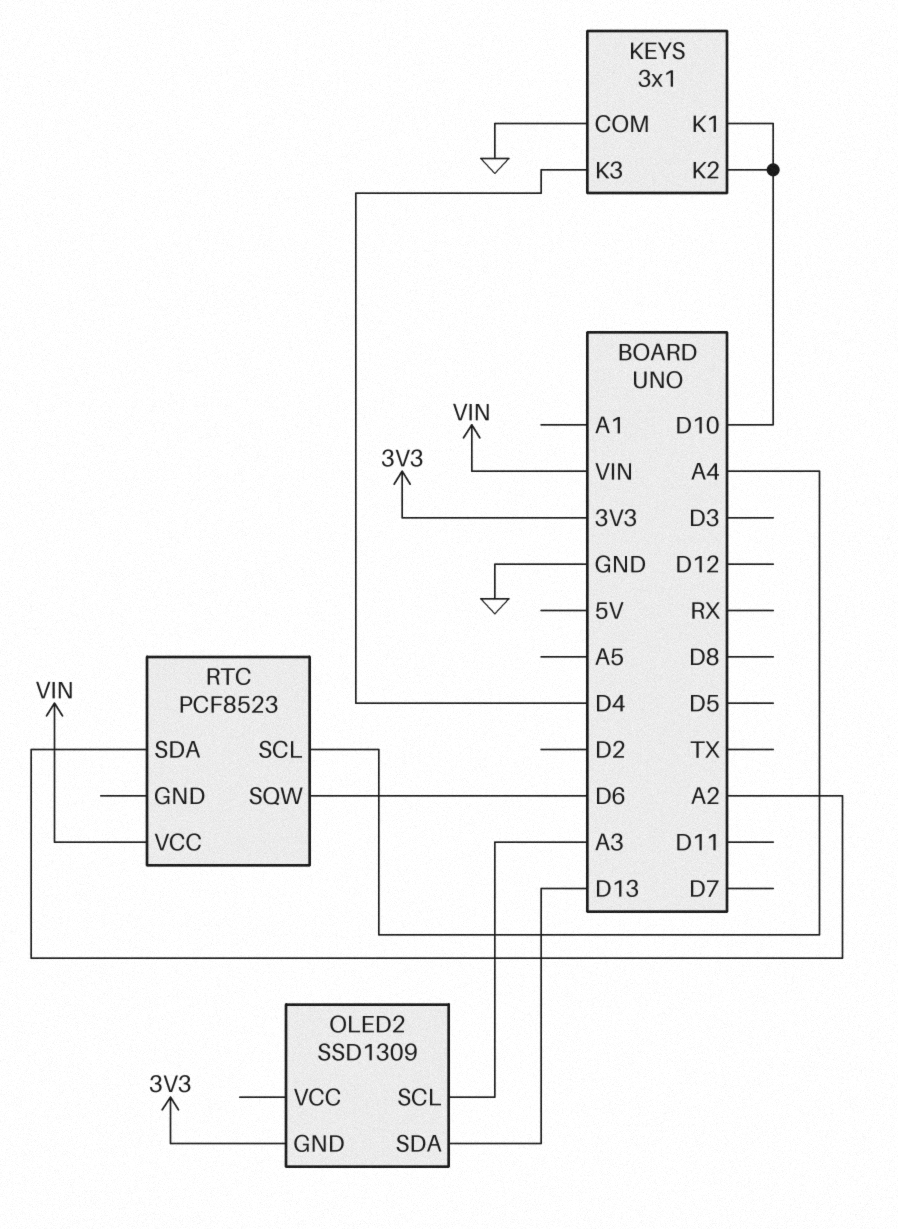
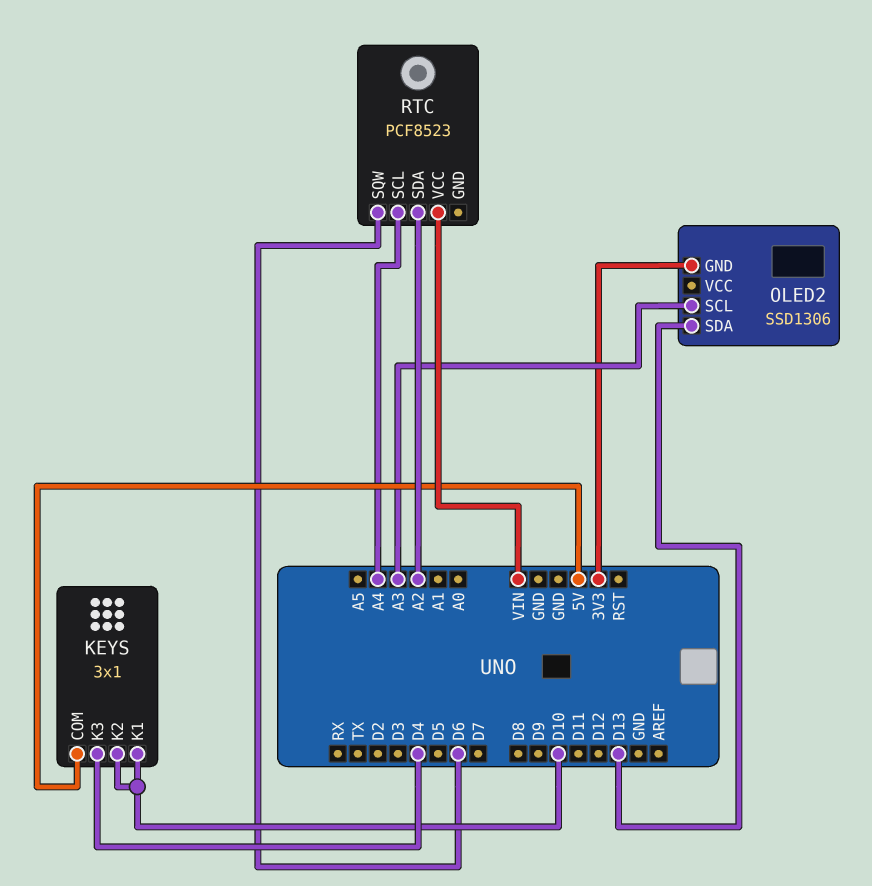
KEYS pin COM: GND -> 5V
OLED2: SSD1309 -> SSD1306

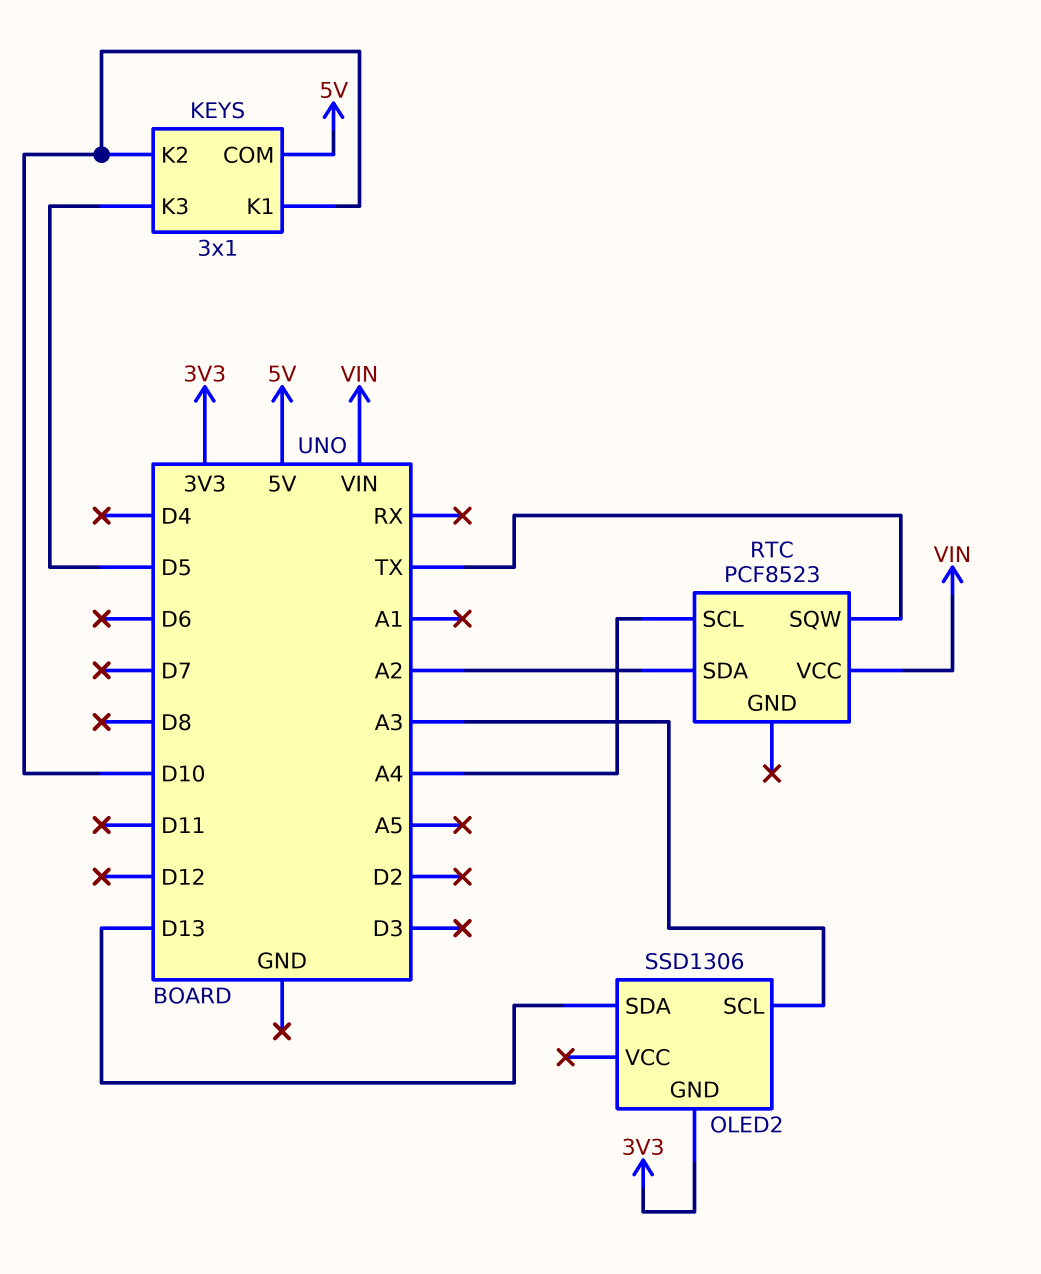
KEYS pin K3: D4 -> D5
RTC pin SQW: D6 -> TX

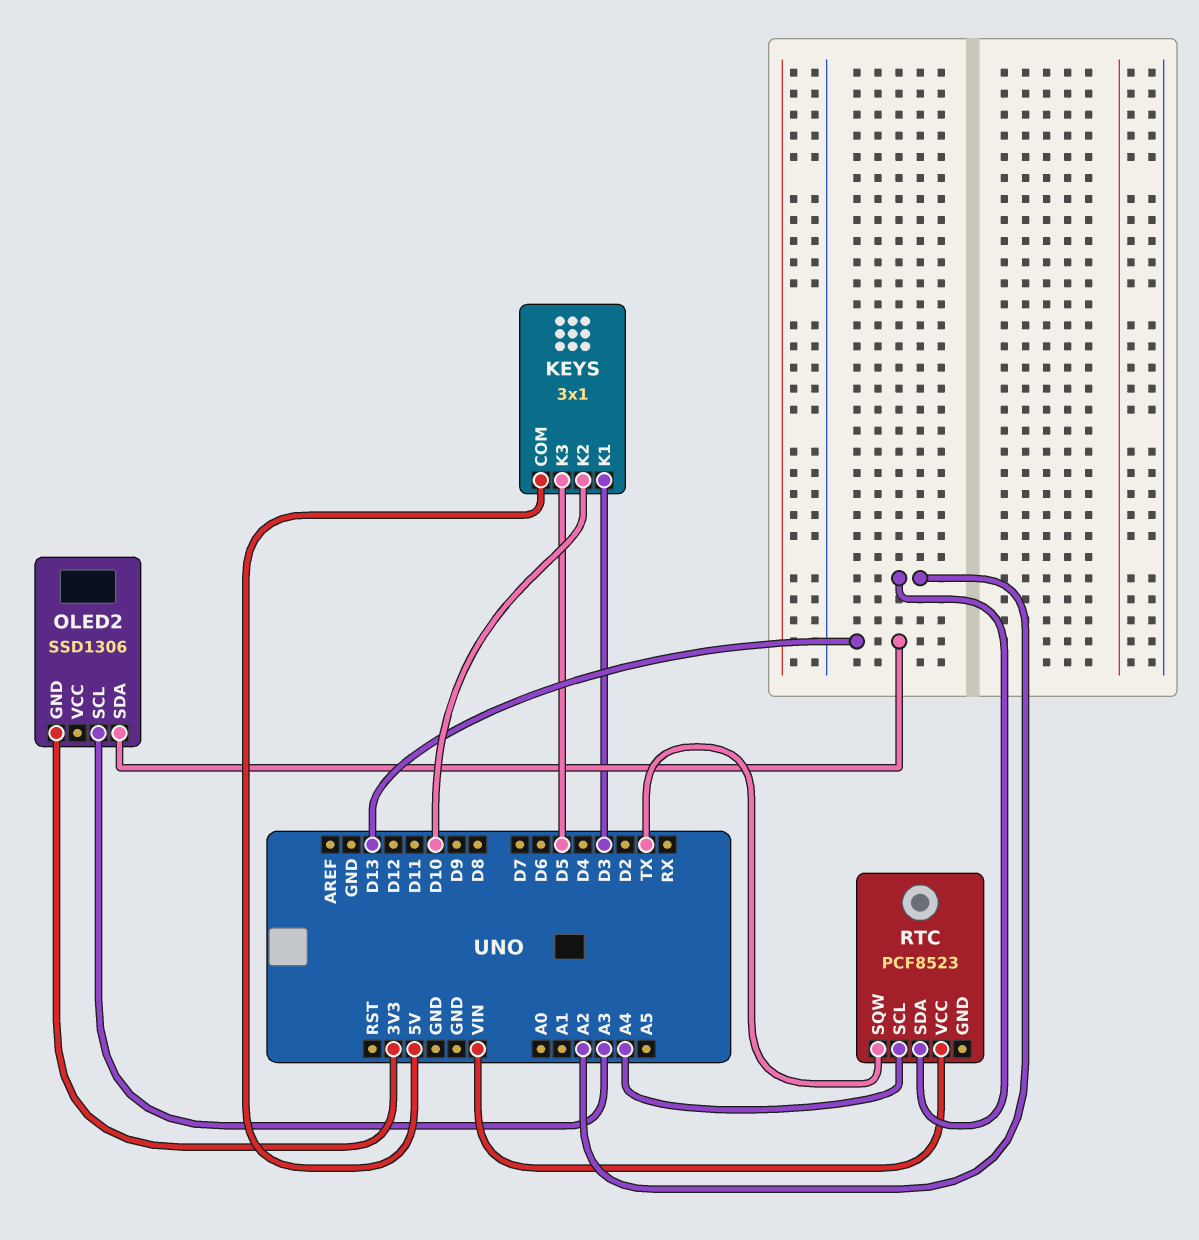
KEYS pin K1: D10 -> D3

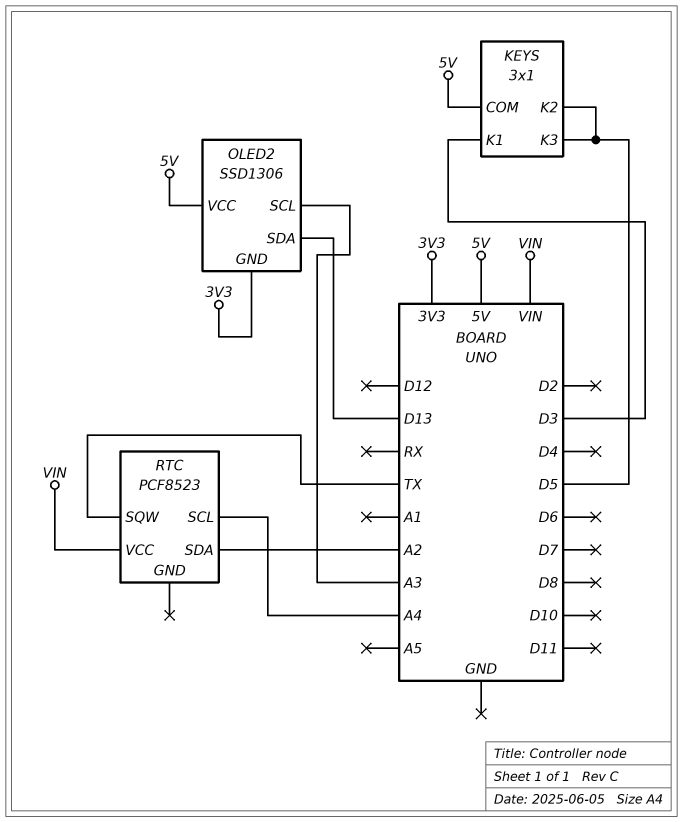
KEYS pin K2: D10 -> D5
OLED2 pin VCC: none -> 5V

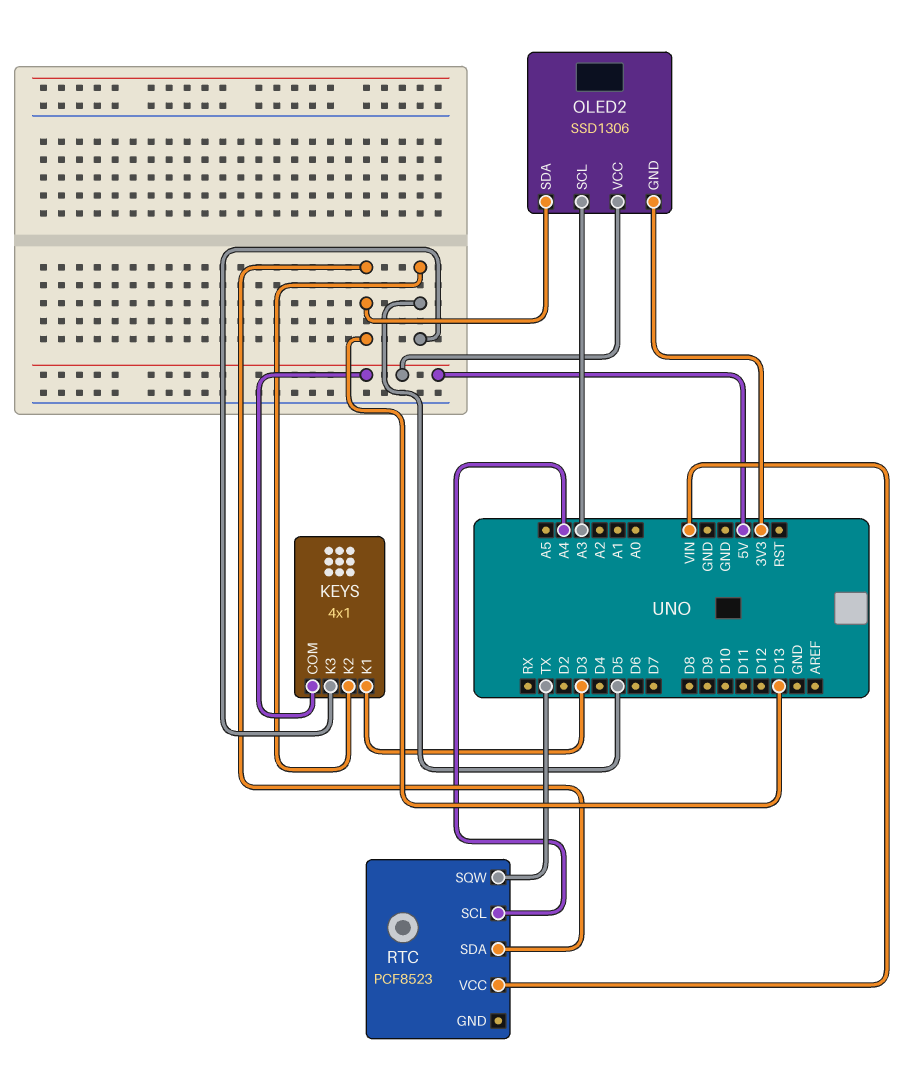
KEYS: 3x1 -> 4x1
RTC pin SDA: A2 -> D13

